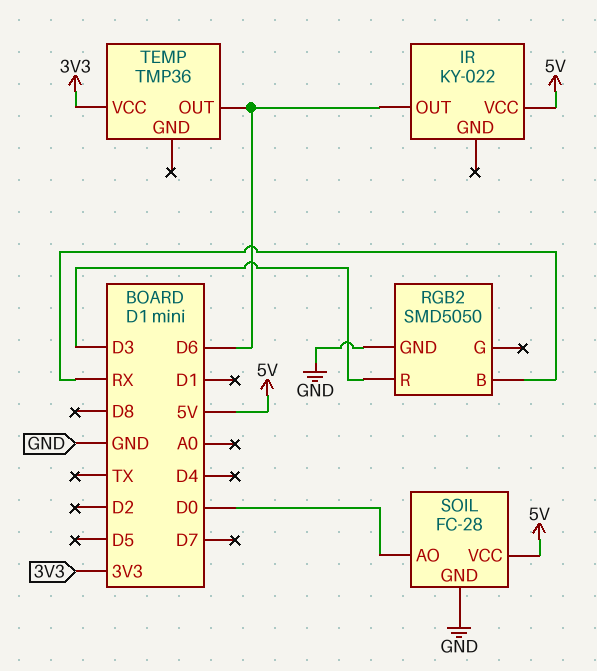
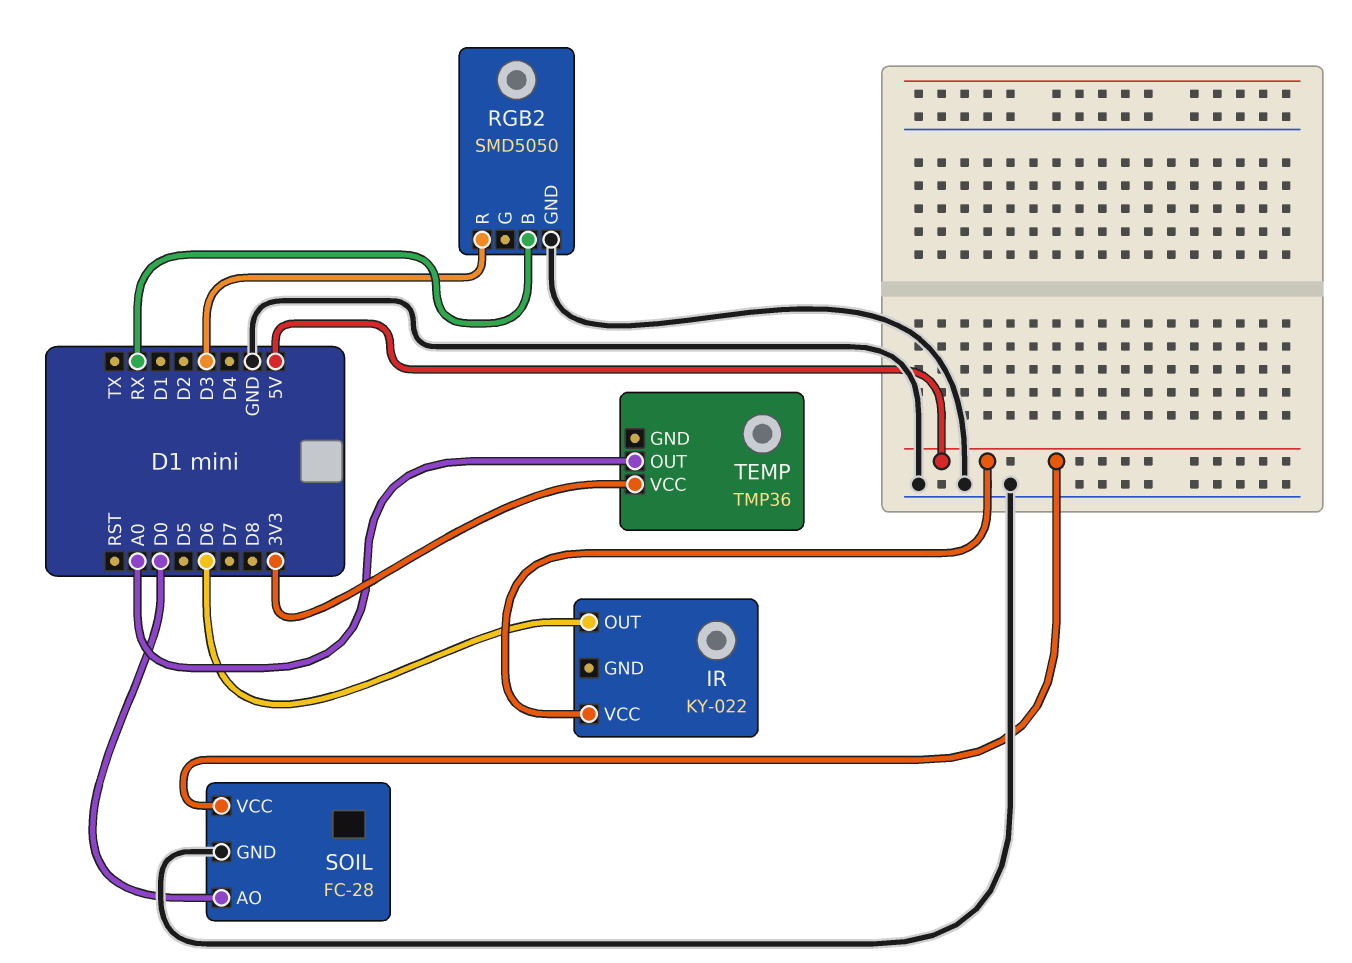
TEMP pin OUT: D6 -> A0

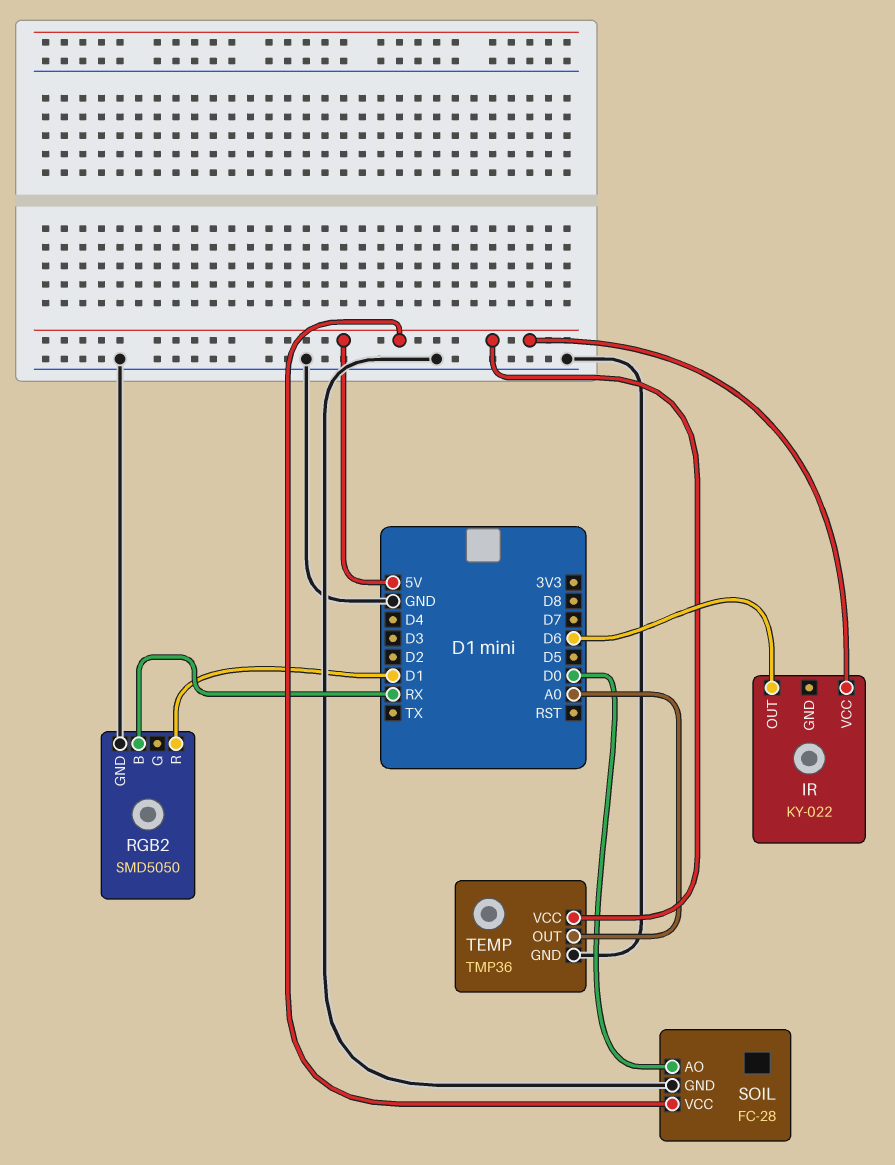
RGB2 pin R: D3 -> D1
TEMP pin GND: none -> GND
TEMP pin VCC: 3V3 -> 5V

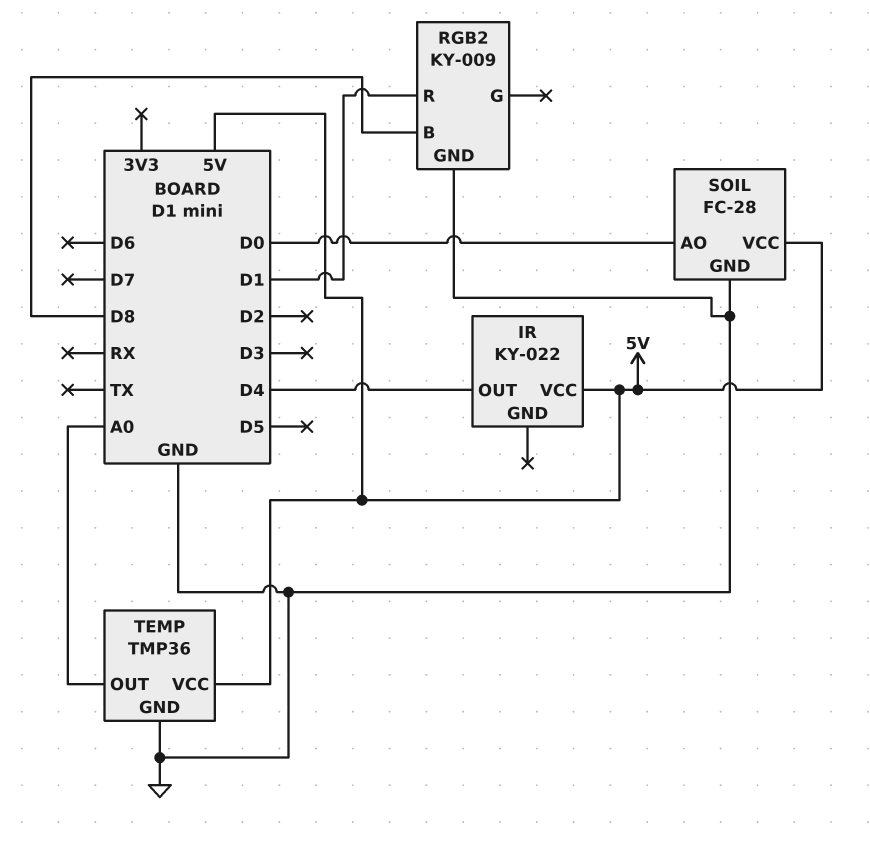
IR pin OUT: D6 -> D4
RGB2: SMD5050 -> KY-009
RGB2 pin B: RX -> D8

